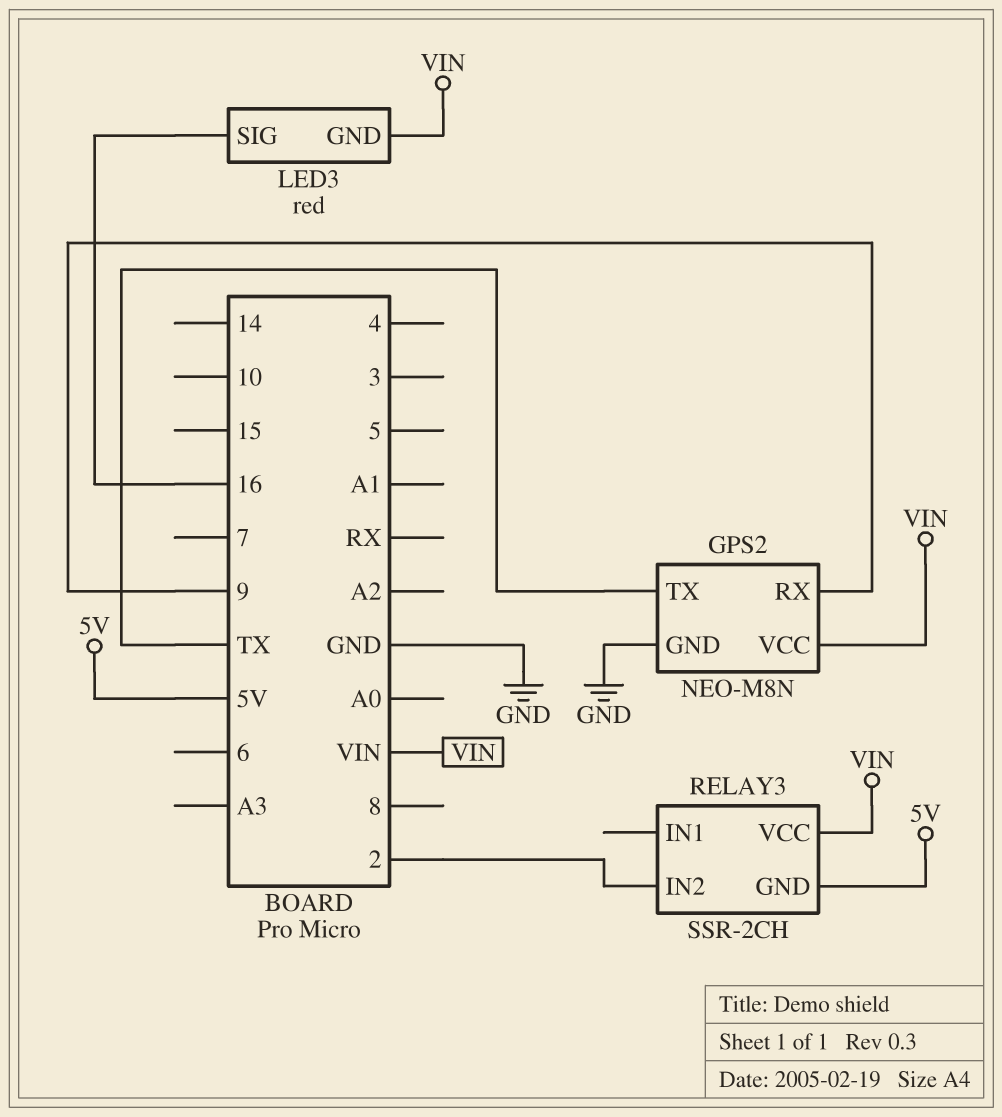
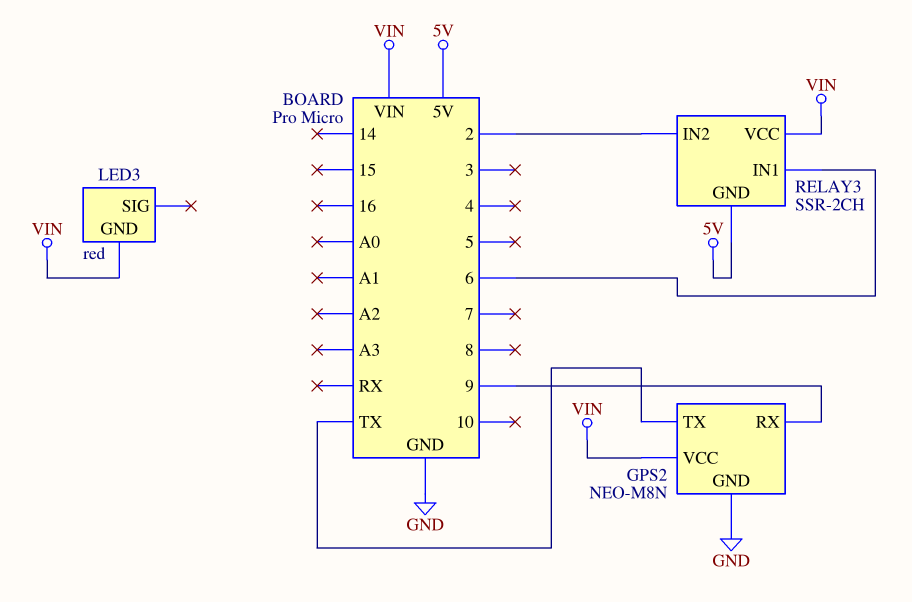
LED3 pin SIG: 16 -> none
RELAY3 pin IN1: none -> 6

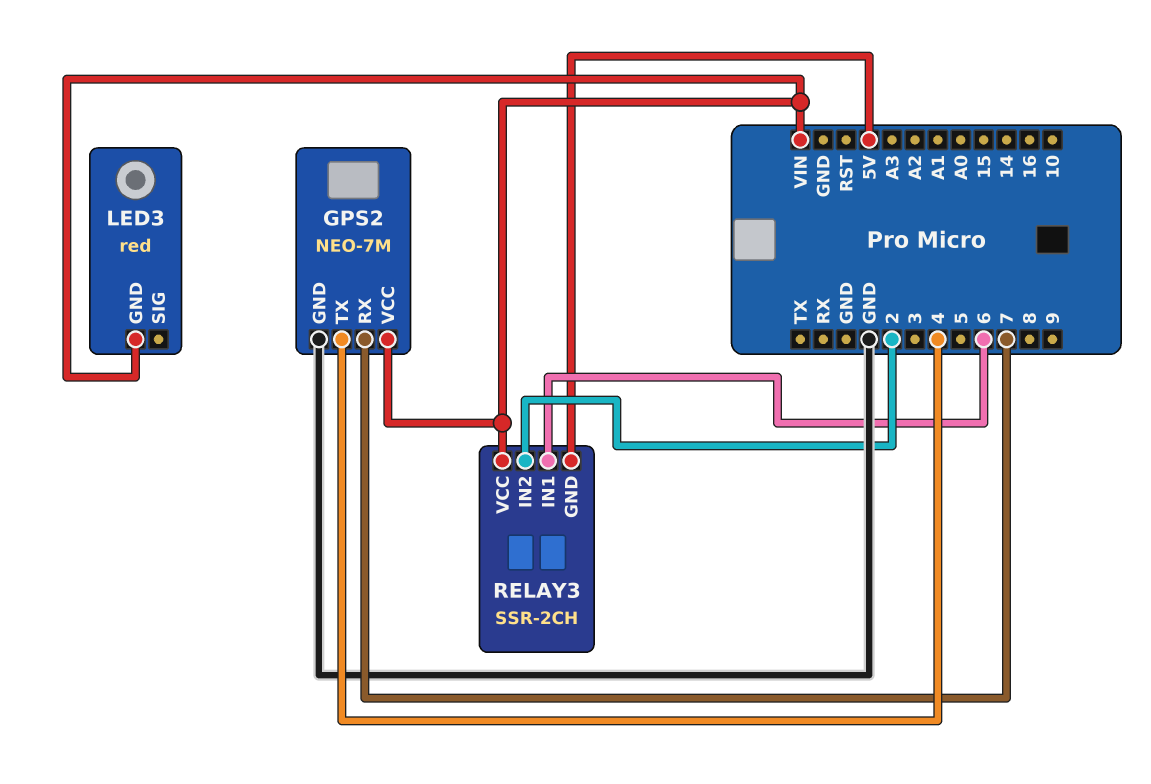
GPS2: NEO-M8N -> NEO-7M
GPS2 pin RX: 9 -> 7
GPS2 pin TX: TX -> 4

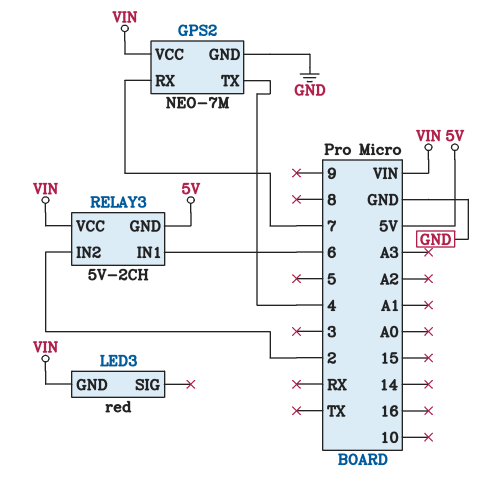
RELAY3: SSR-2CH -> 5V-2CH

